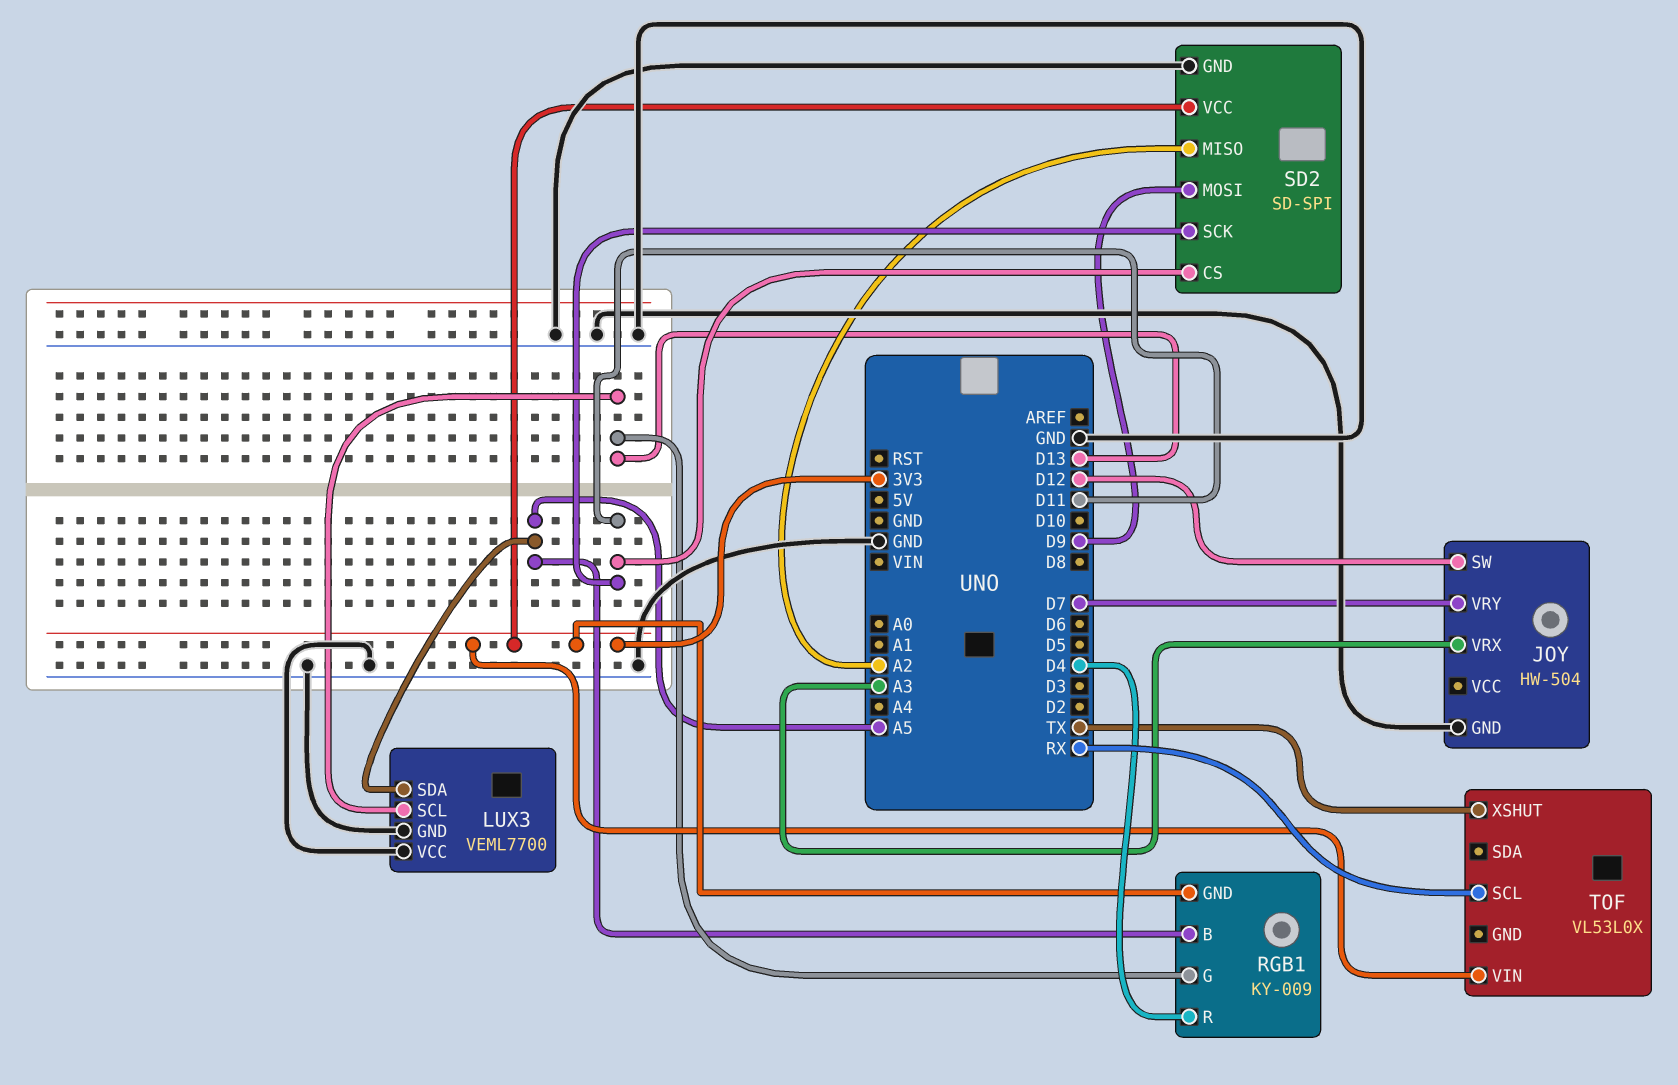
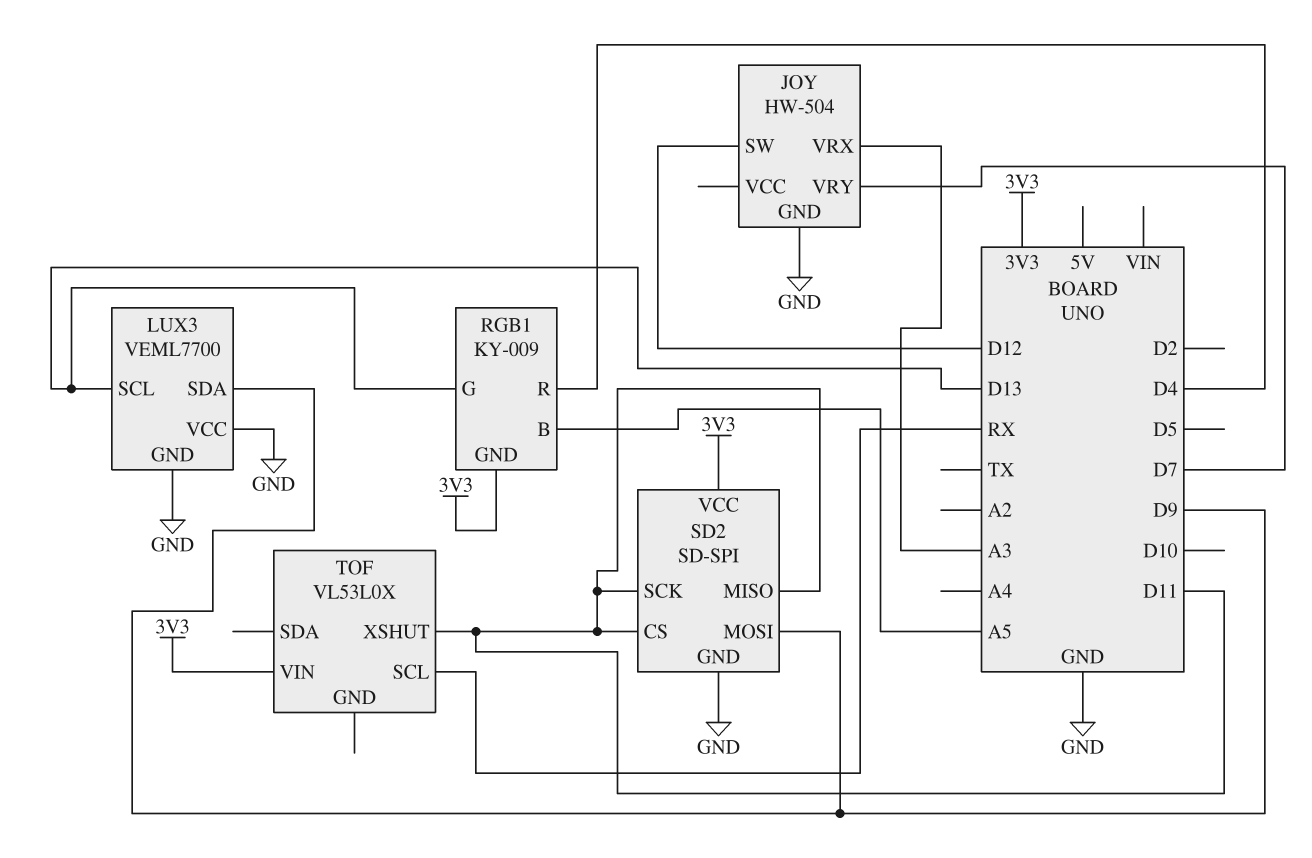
LUX3 pin SDA: A5 -> D9
SD2 pin MISO: A2 -> D11
TOF pin XSHUT: TX -> D11

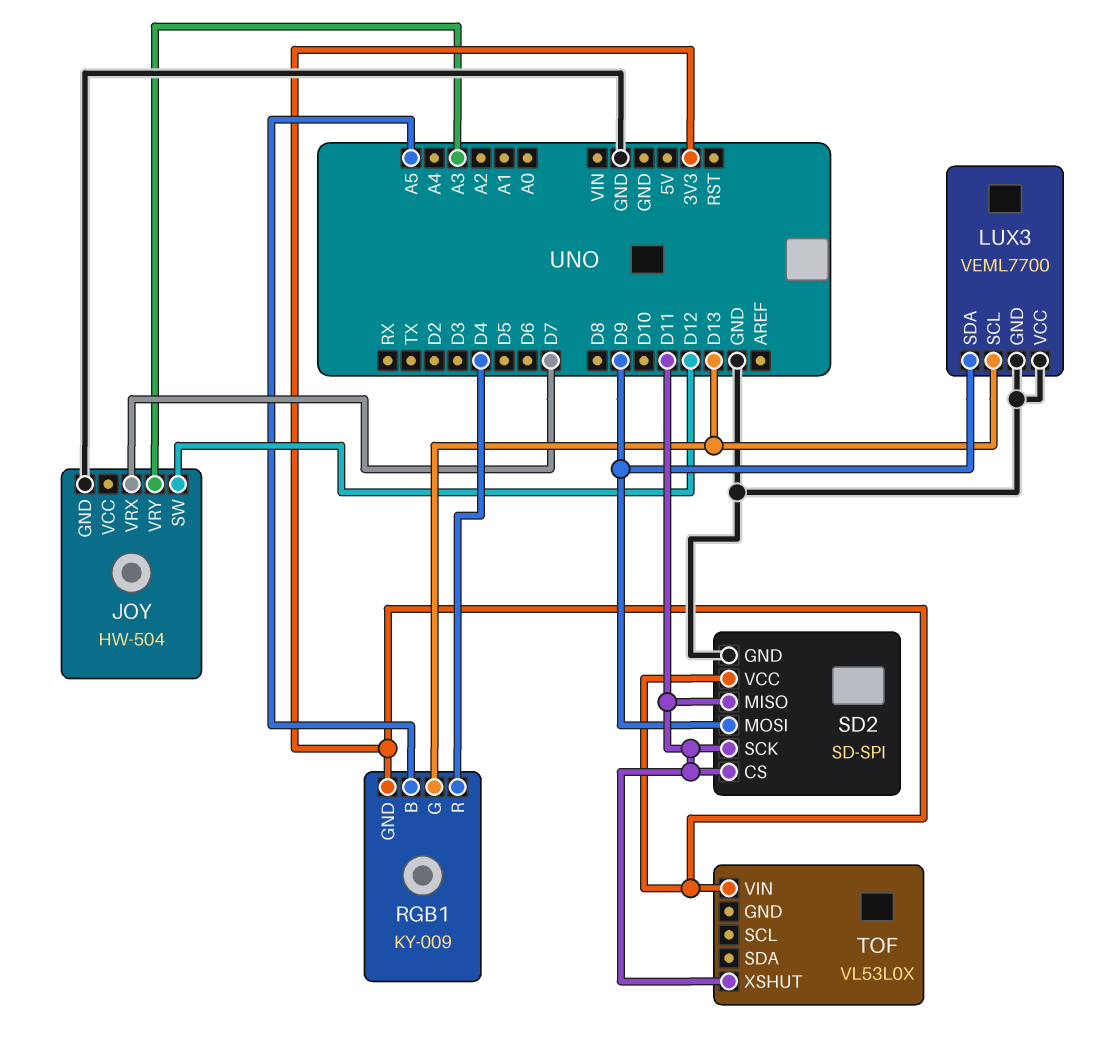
JOY pin VRX: A3 -> D7
JOY pin VRY: D7 -> A3
TOF pin SCL: RX -> none

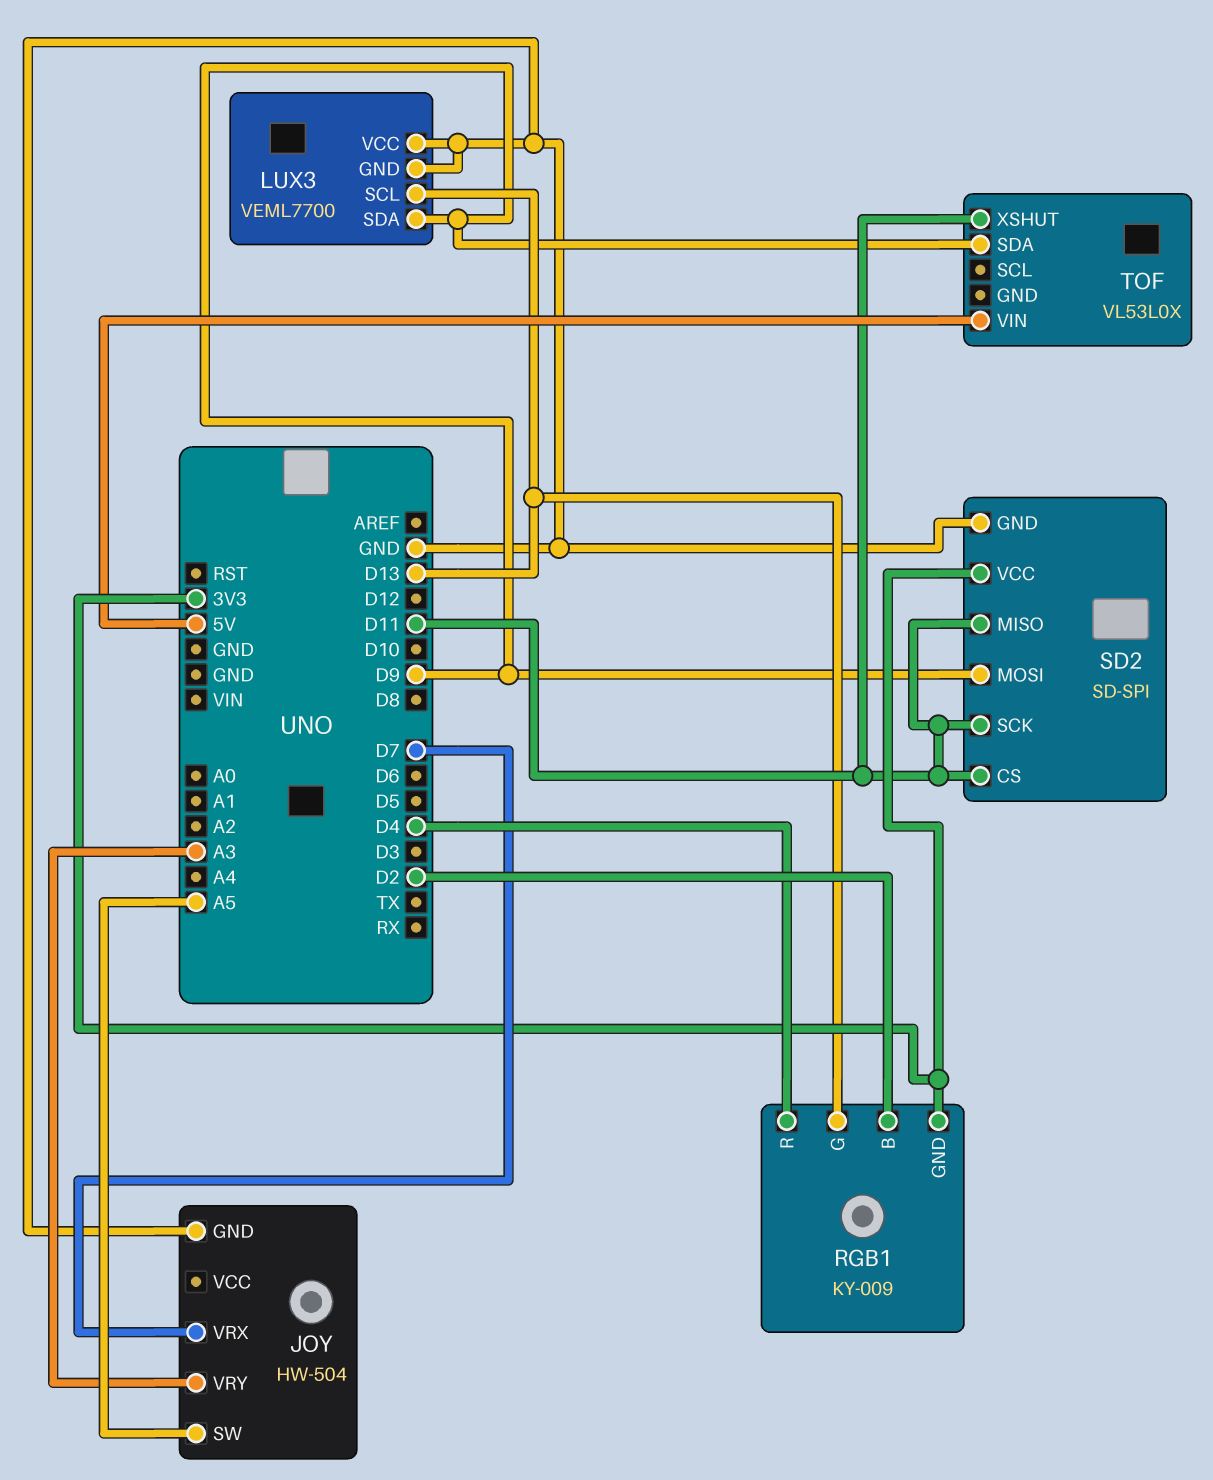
JOY pin SW: D12 -> A5
RGB1 pin B: A5 -> D2
TOF pin SDA: none -> D9
TOF pin VIN: 3V3 -> 5V

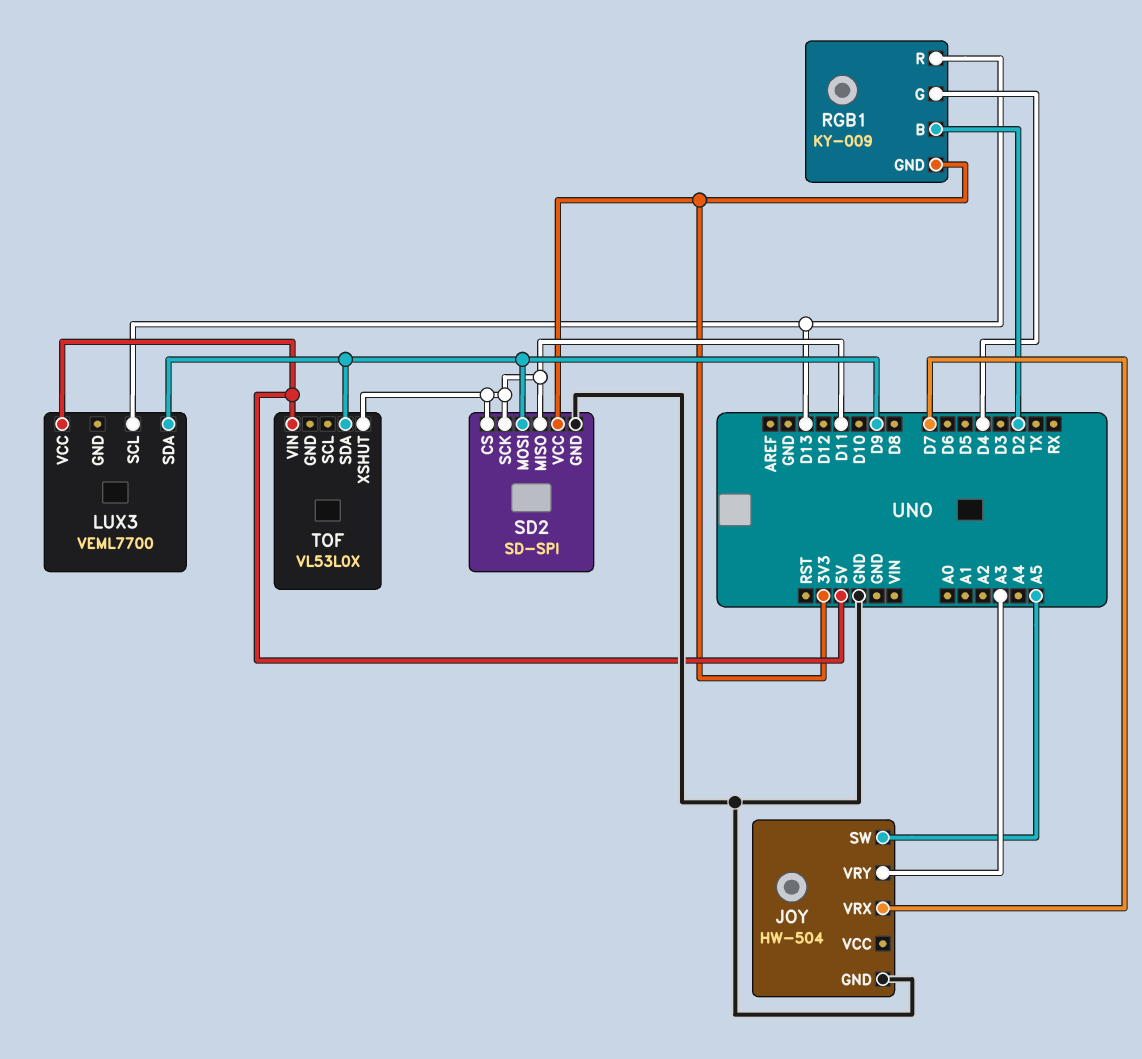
LUX3 pin GND: GND -> none
LUX3 pin VCC: GND -> 5V
RGB1 pin G: D13 -> D4
RGB1 pin R: D4 -> D13

